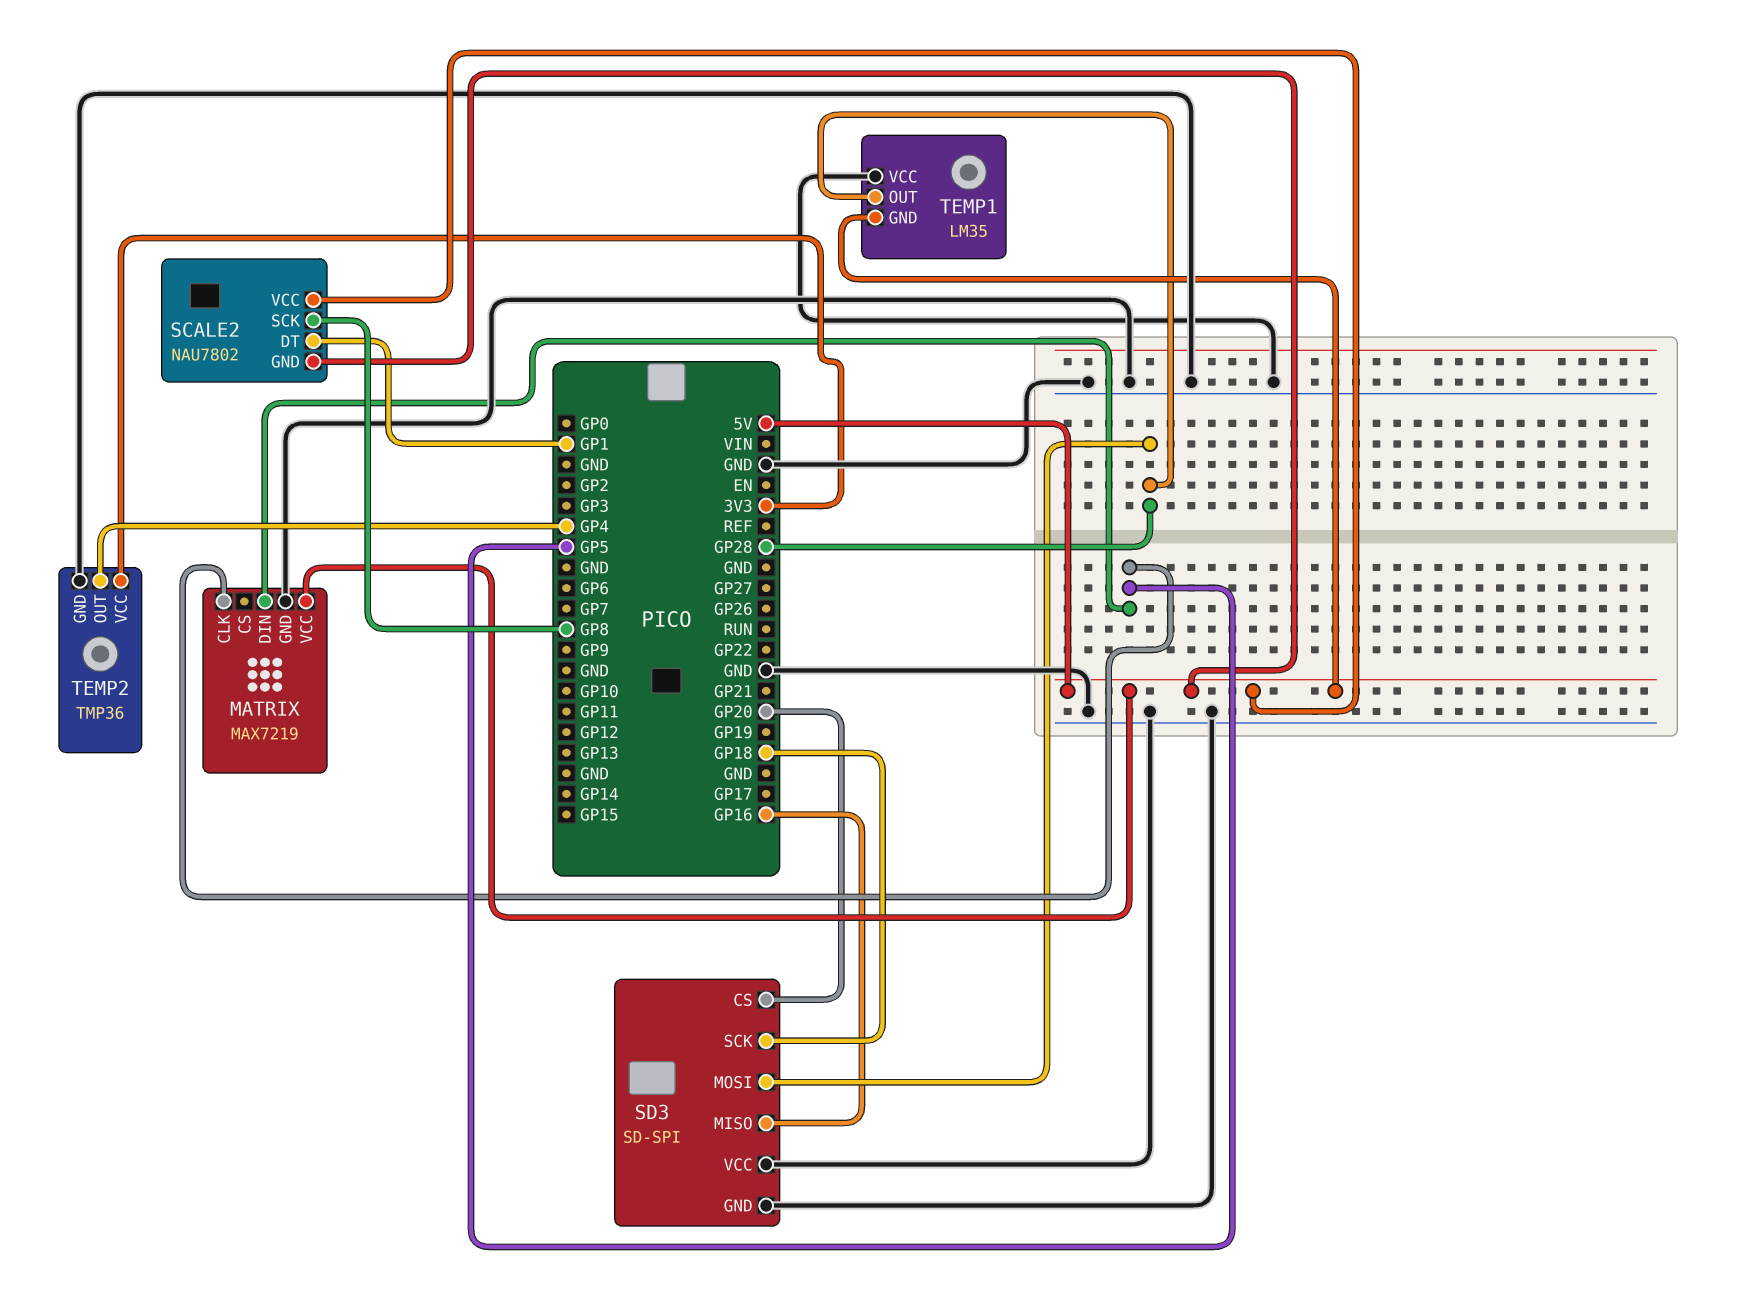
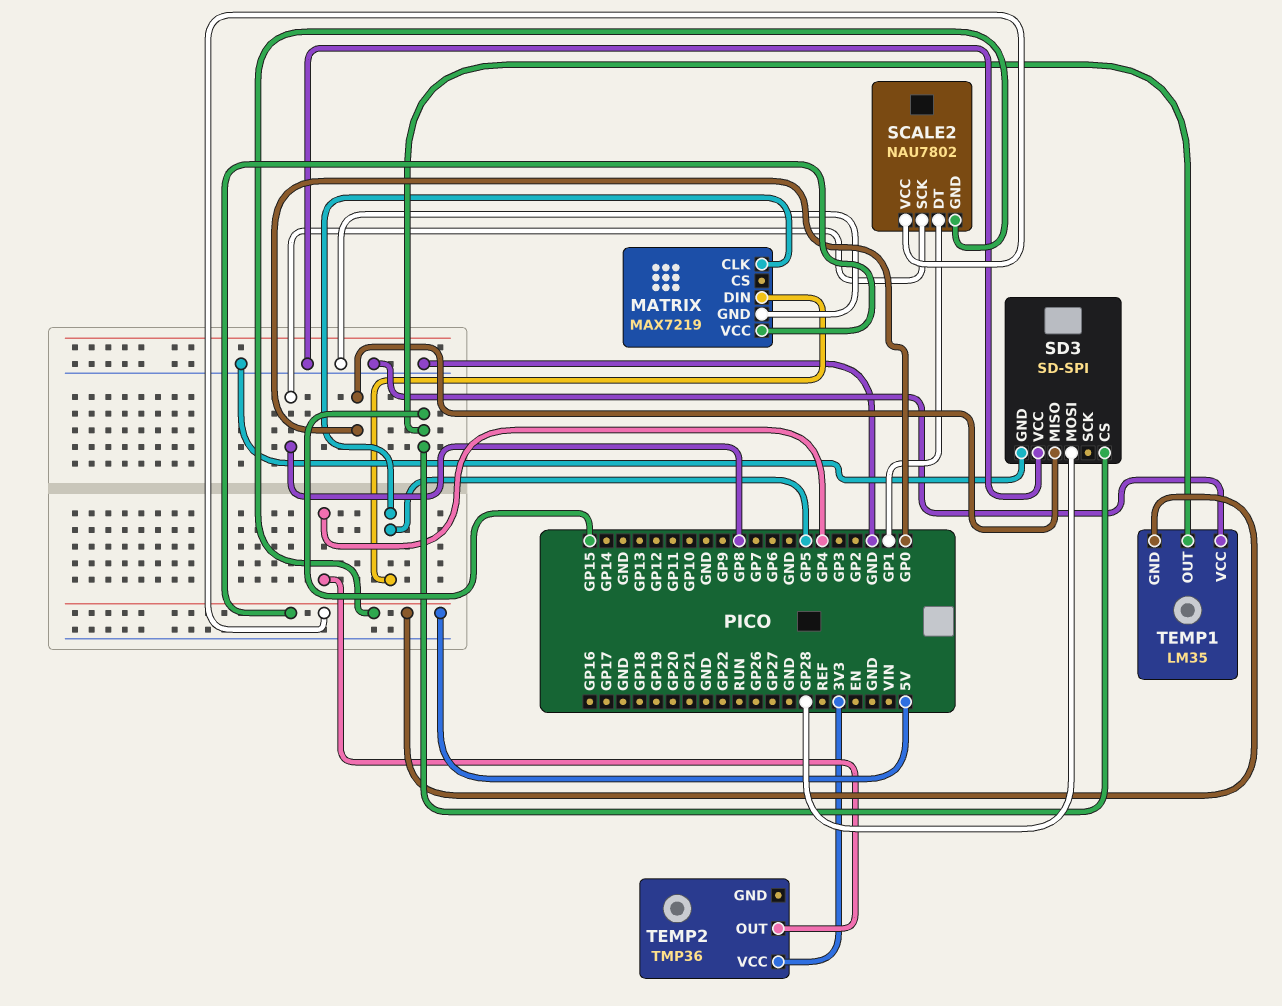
SD3 pin CS: GP20 -> GP15
SD3 pin MISO: GP16 -> GP0
SD3 pin SCK: GP18 -> none
TEMP1 pin OUT: GP28 -> GP15
TEMP2 pin GND: GND -> none

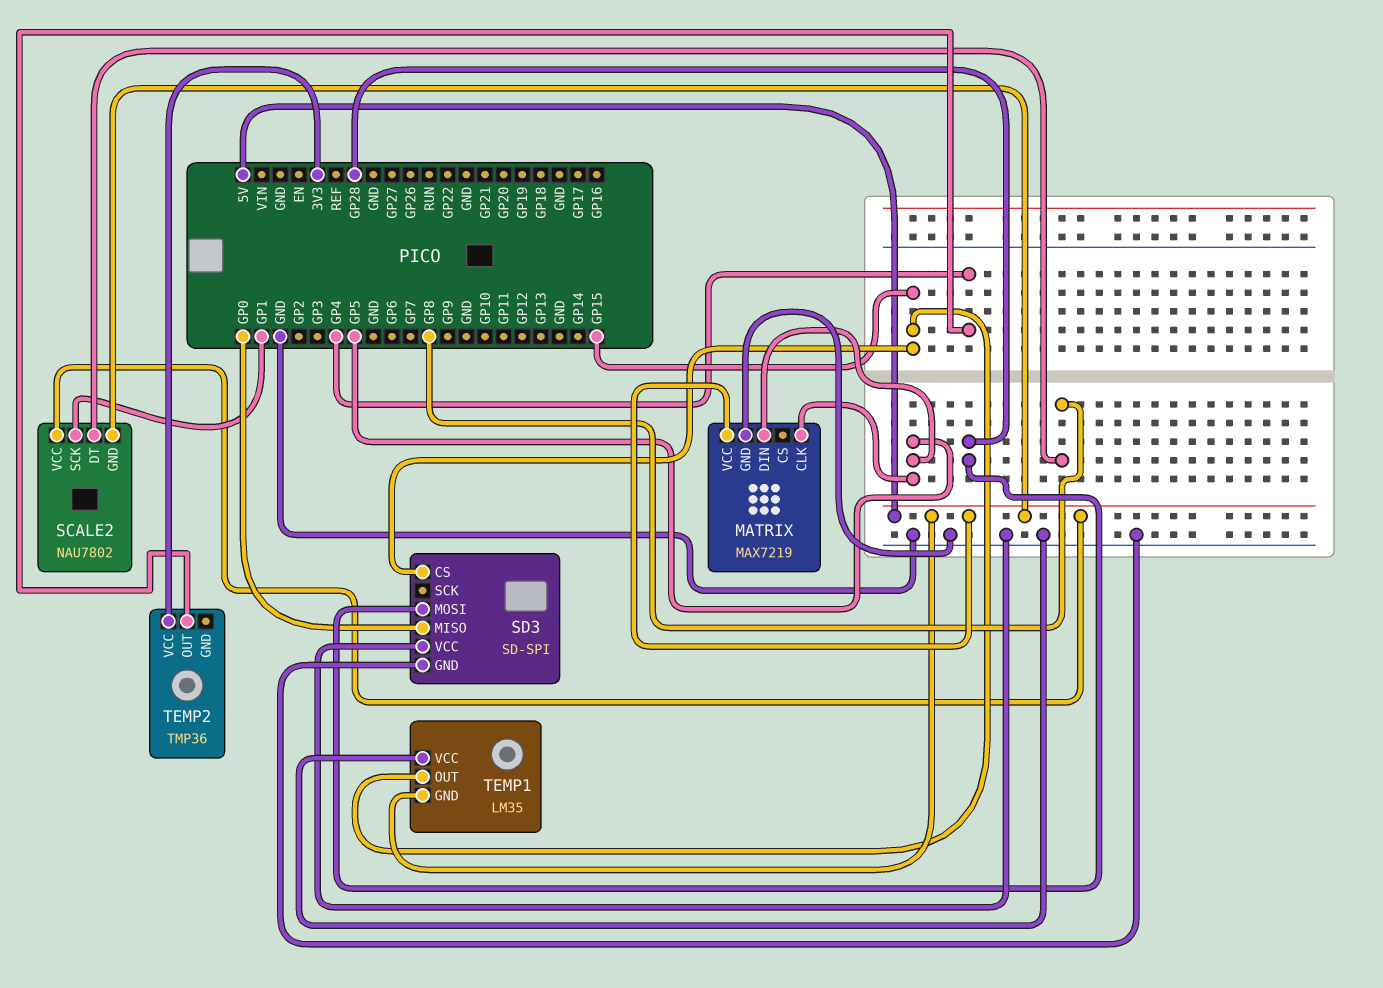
SCALE2 pin DT: GP1 -> GP8
SCALE2 pin SCK: GP8 -> GP1

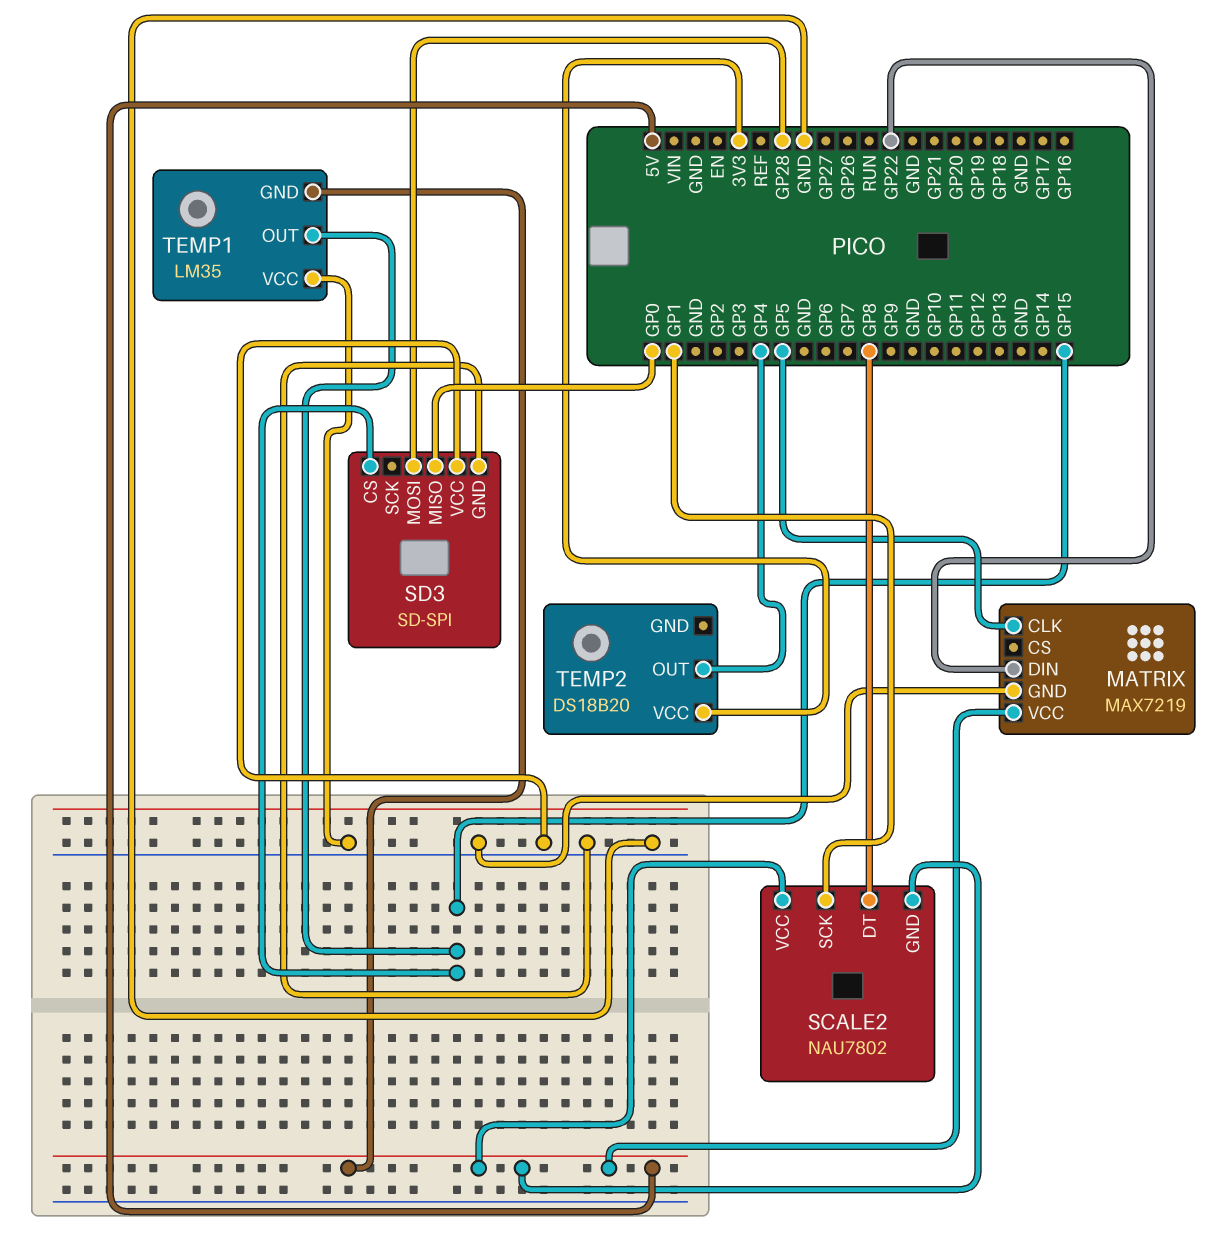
MATRIX pin DIN: GP5 -> GP22
TEMP2: TMP36 -> DS18B20

